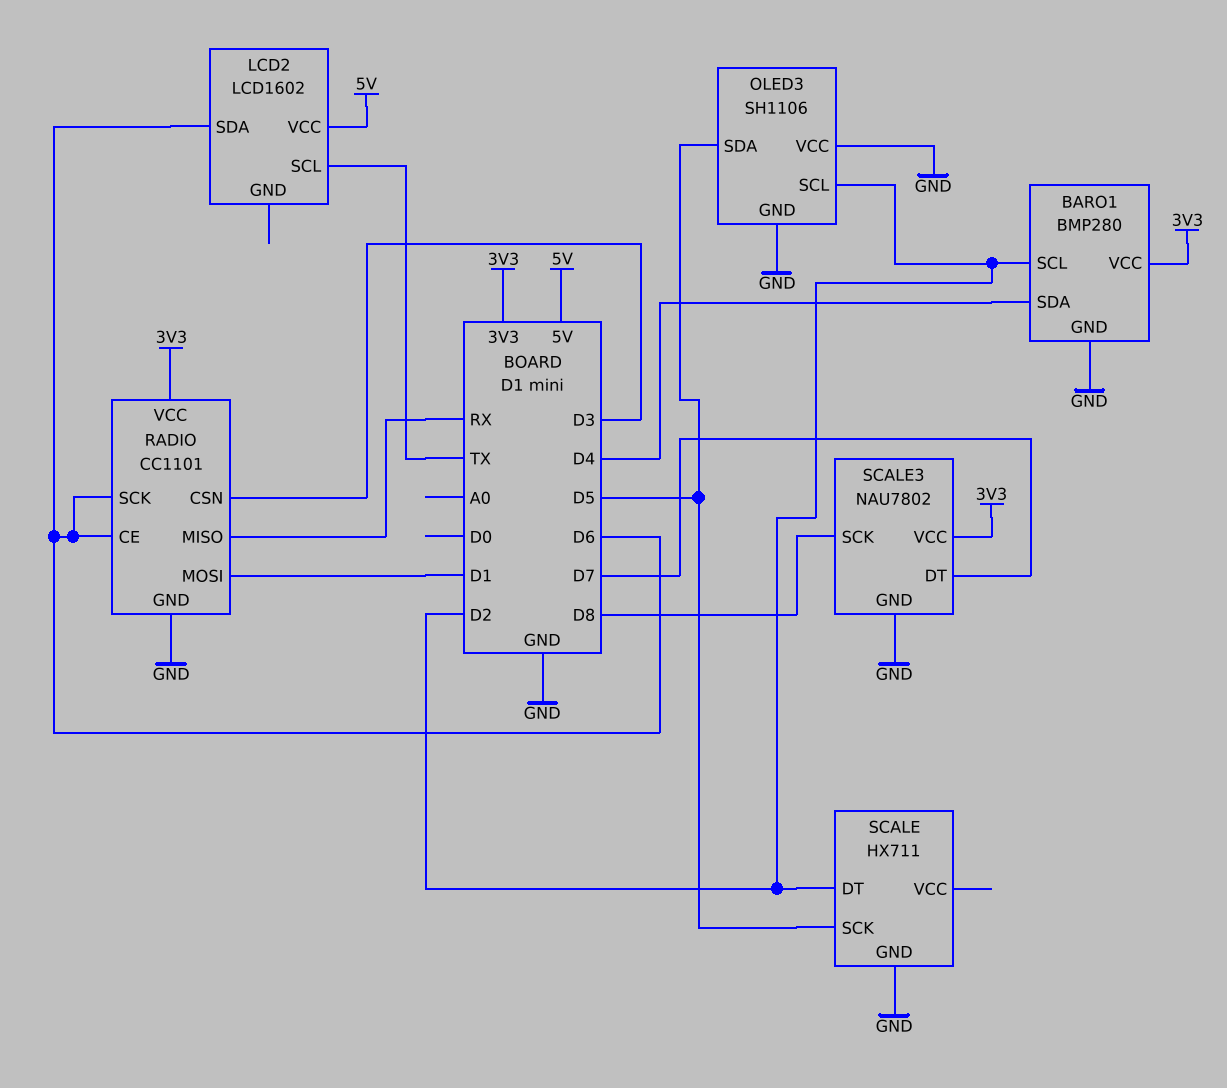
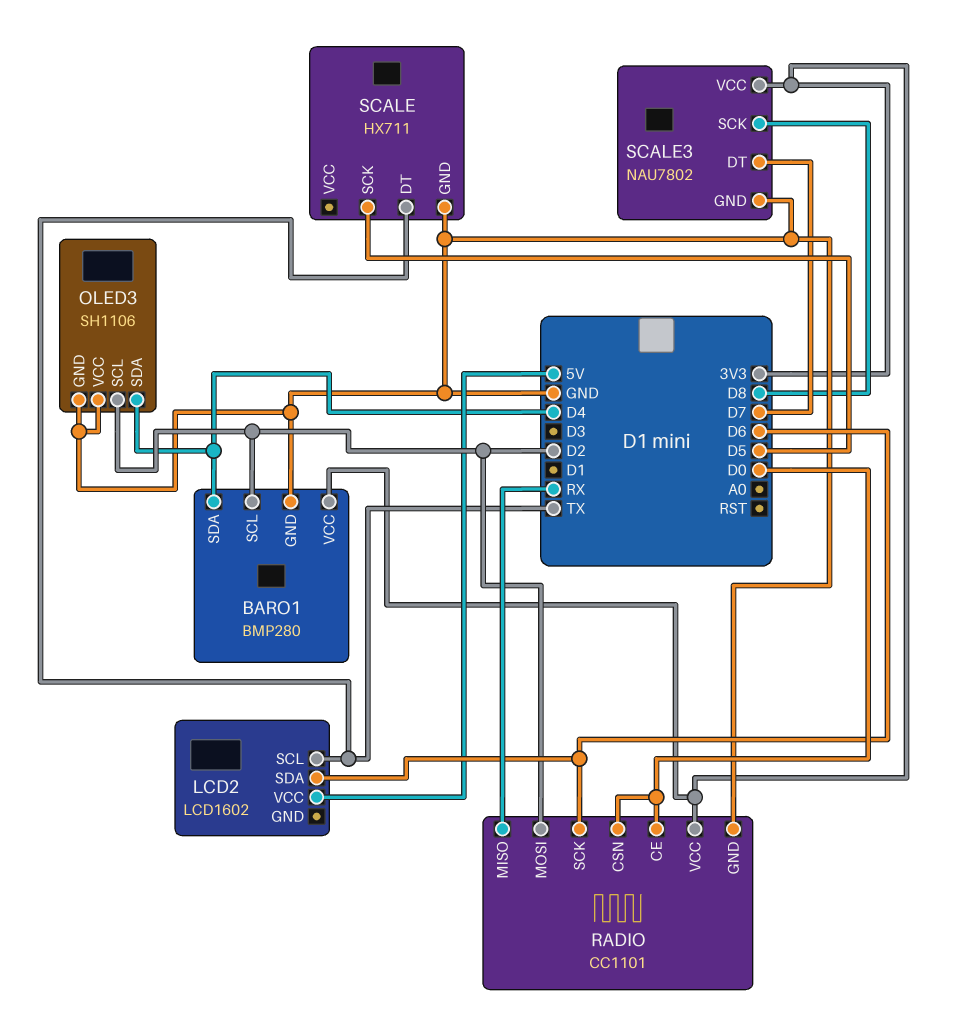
OLED3 pin SDA: D5 -> D4
RADIO pin CE: D6 -> D0
RADIO pin CSN: D3 -> D0
RADIO pin MOSI: D1 -> D2
SCALE pin DT: D2 -> TX

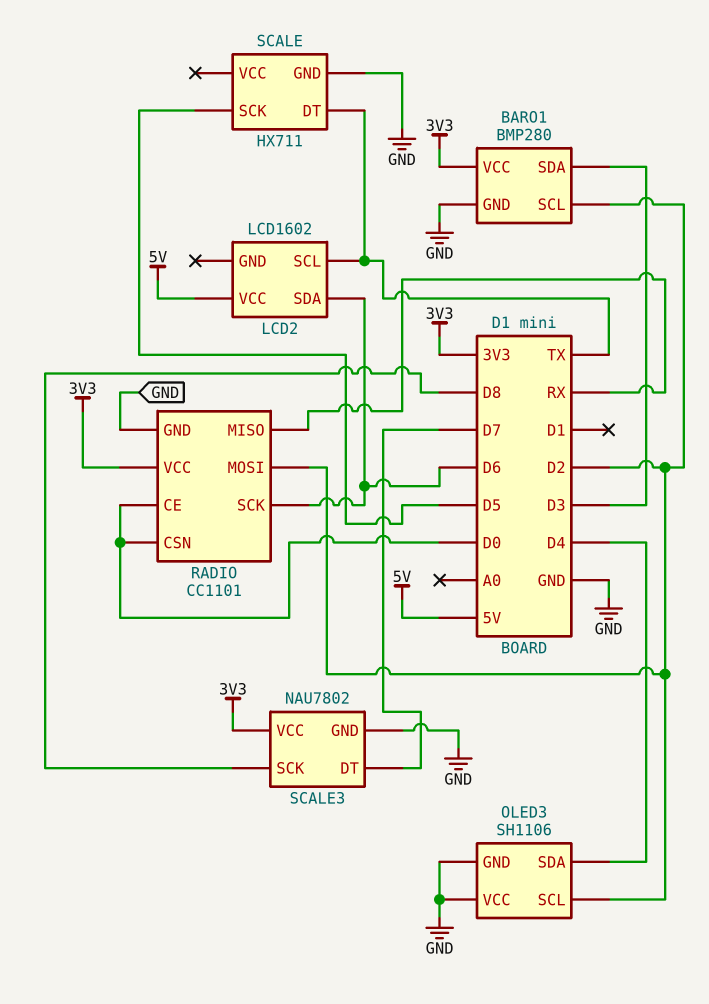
BARO1 pin SDA: D4 -> D3

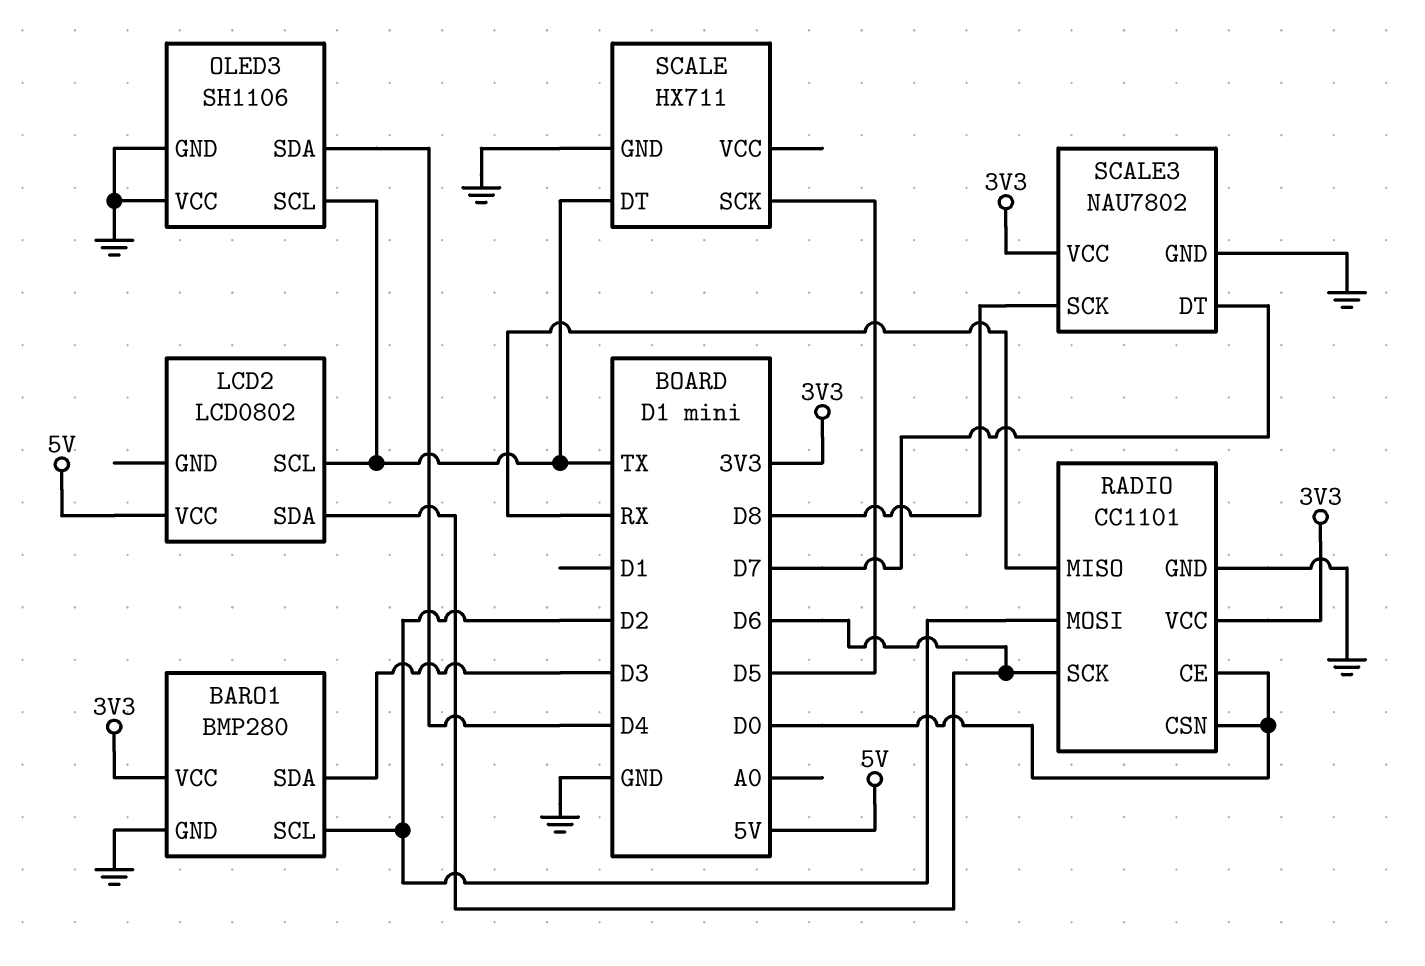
LCD2: LCD1602 -> LCD0802
OLED3 pin SCL: D2 -> TX

